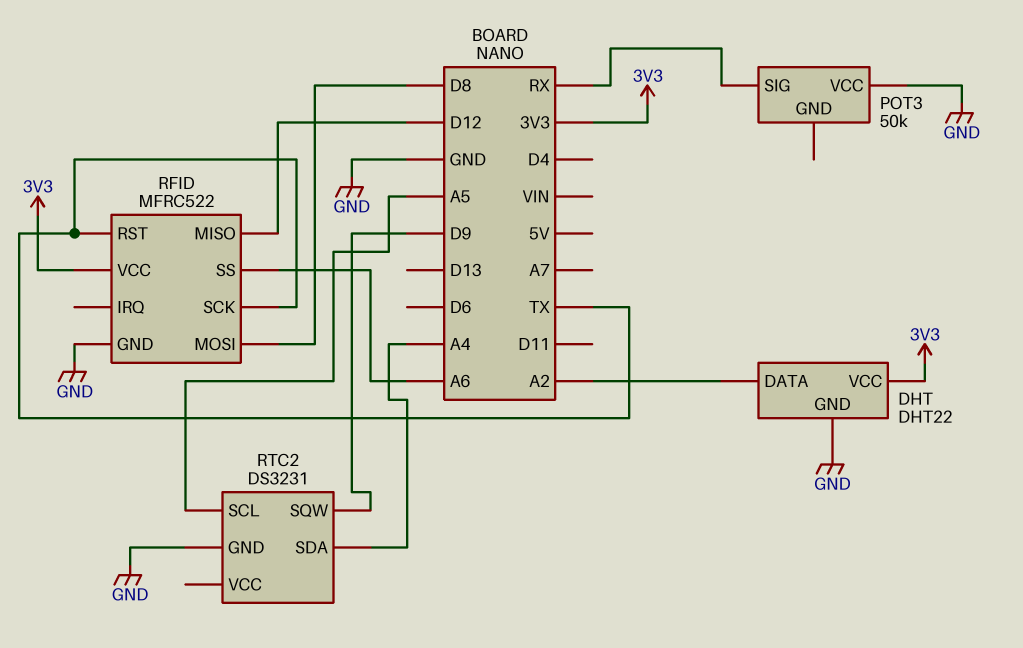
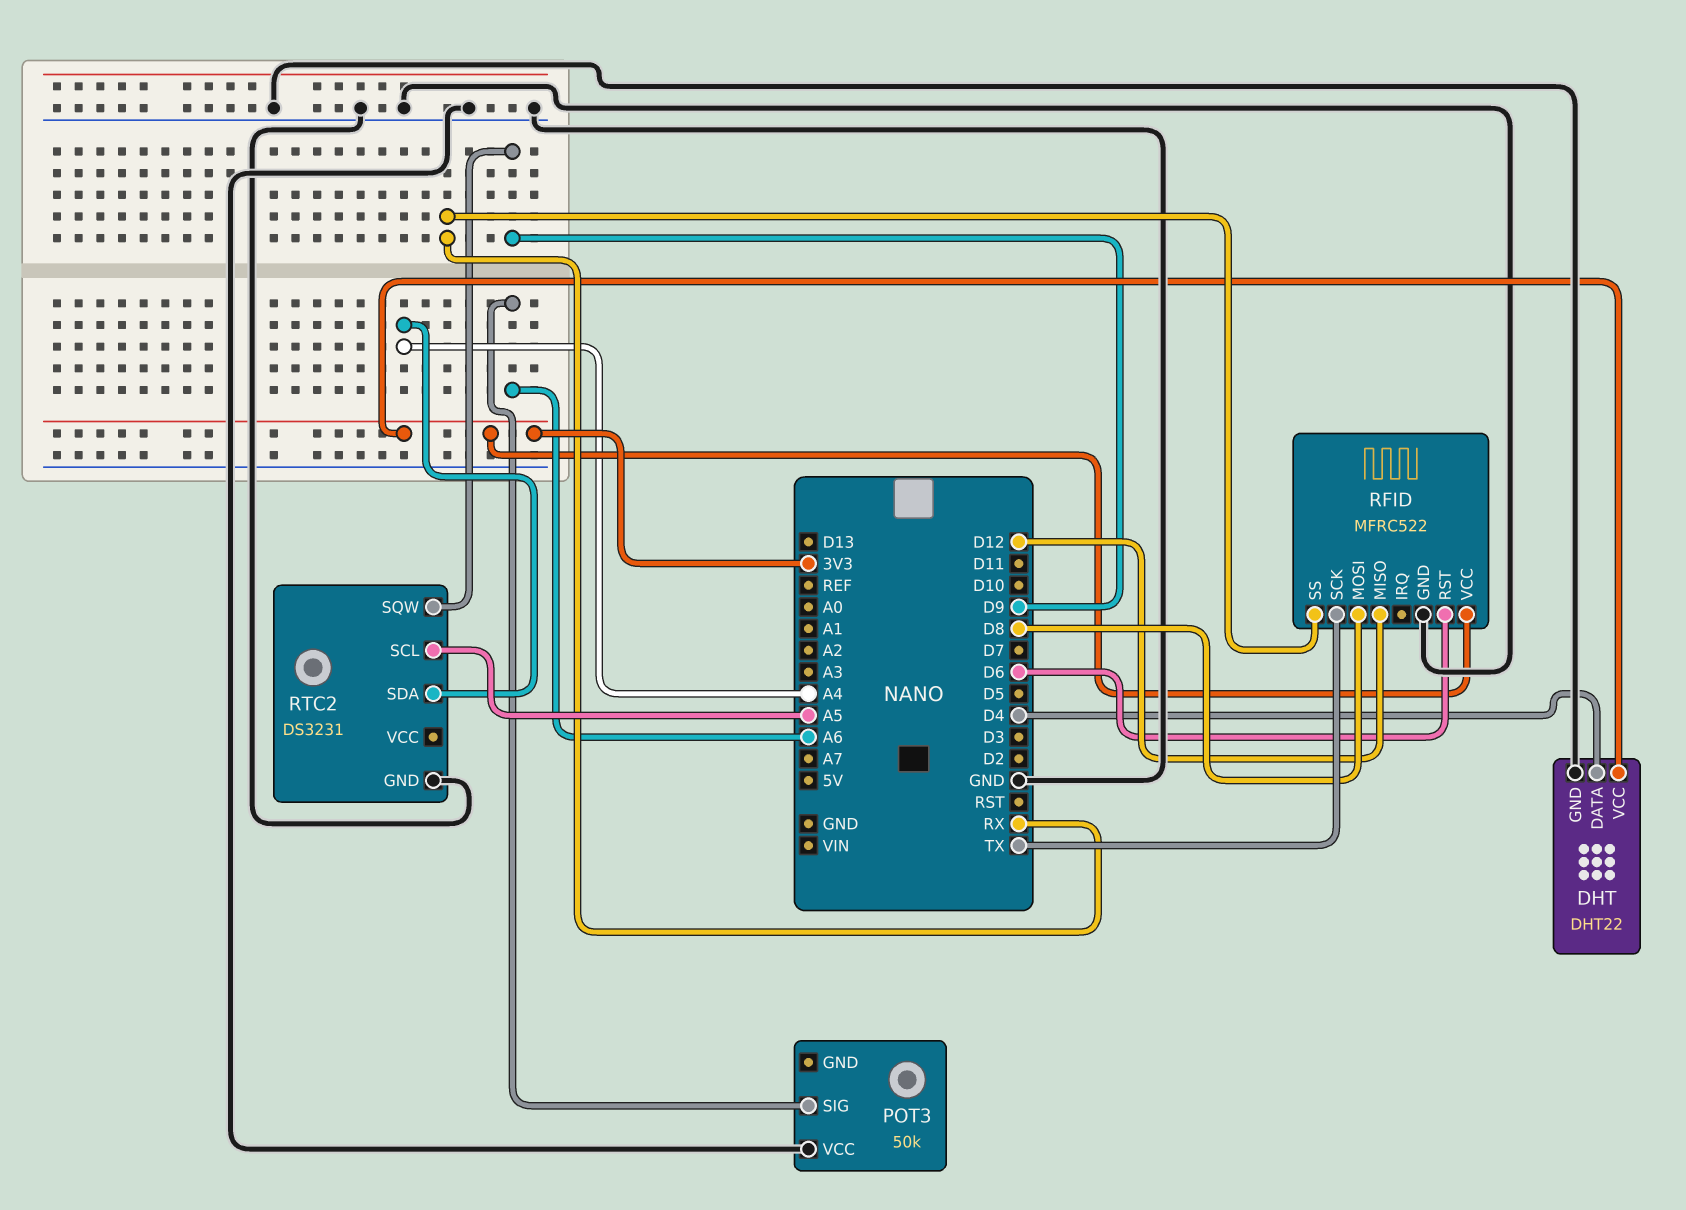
DHT pin DATA: A2 -> D4
POT3 pin SIG: RX -> A6
RFID pin RST: TX -> D6
RFID pin SS: A6 -> RX

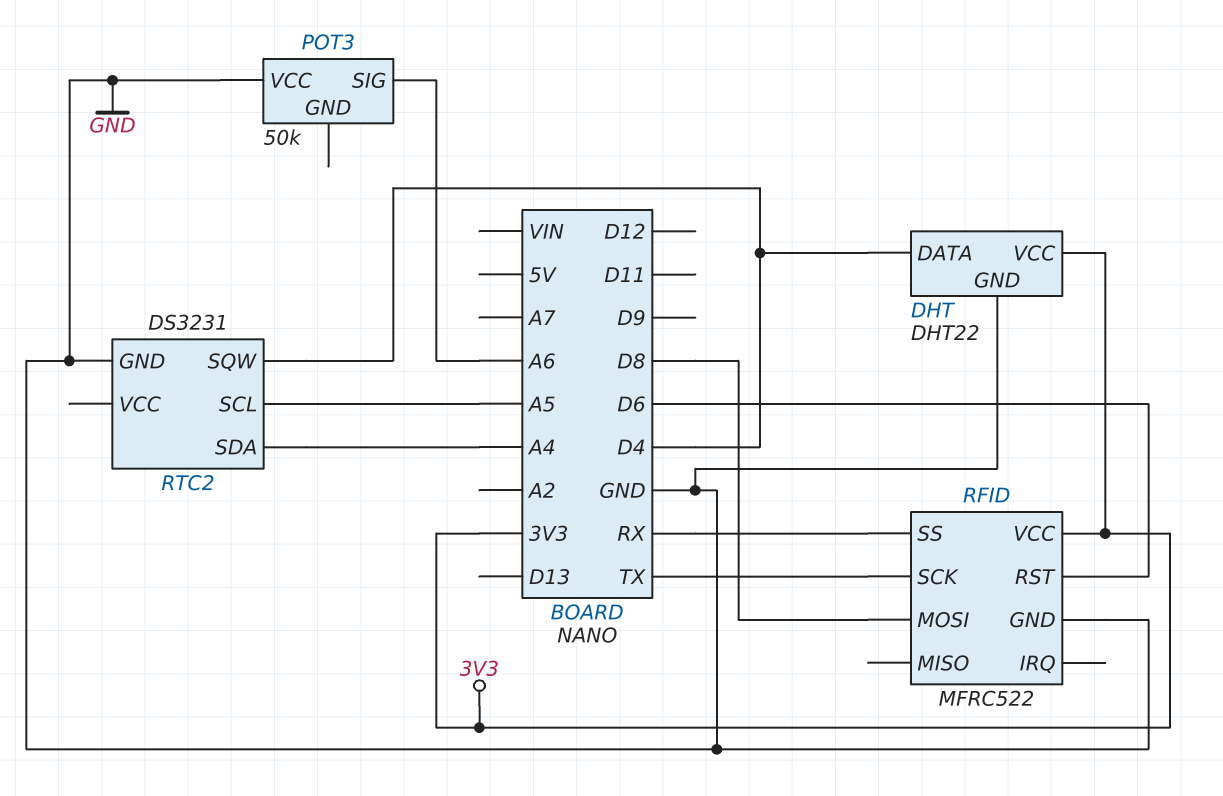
RFID pin MISO: D12 -> none
RTC2 pin SQW: D9 -> D4

